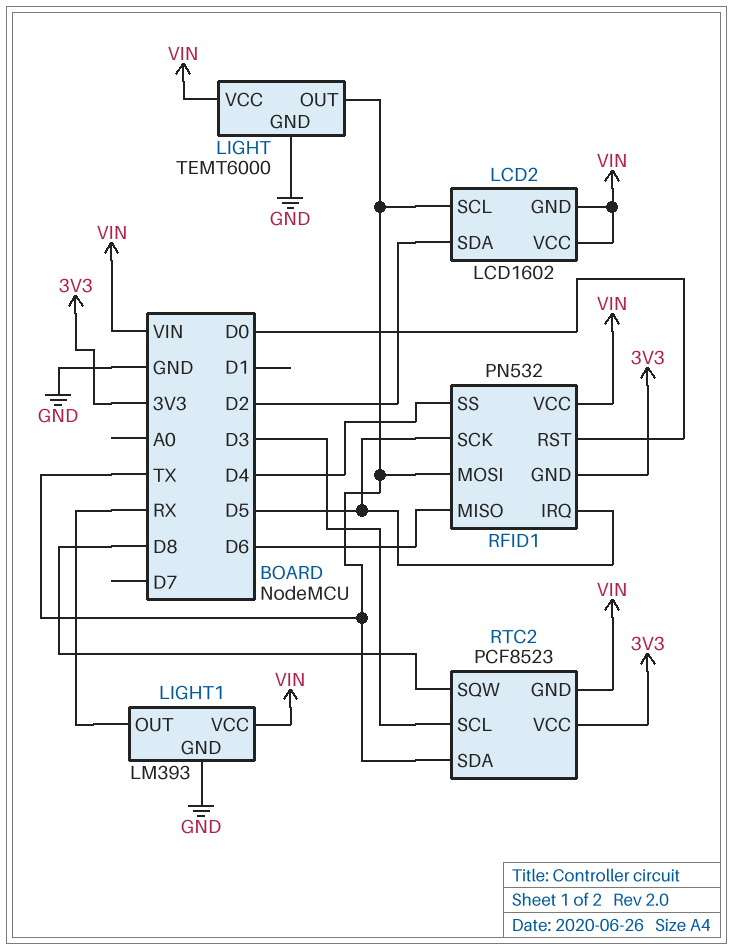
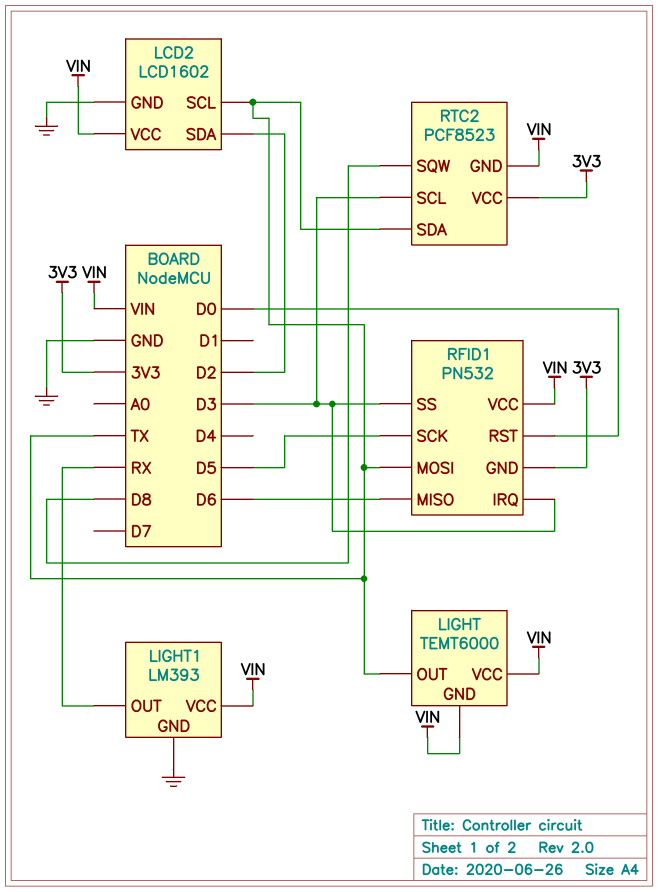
LCD2 pin GND: VIN -> GND
LIGHT pin GND: GND -> VIN
RFID1 pin IRQ: D5 -> D3
RFID1 pin SS: D4 -> D3

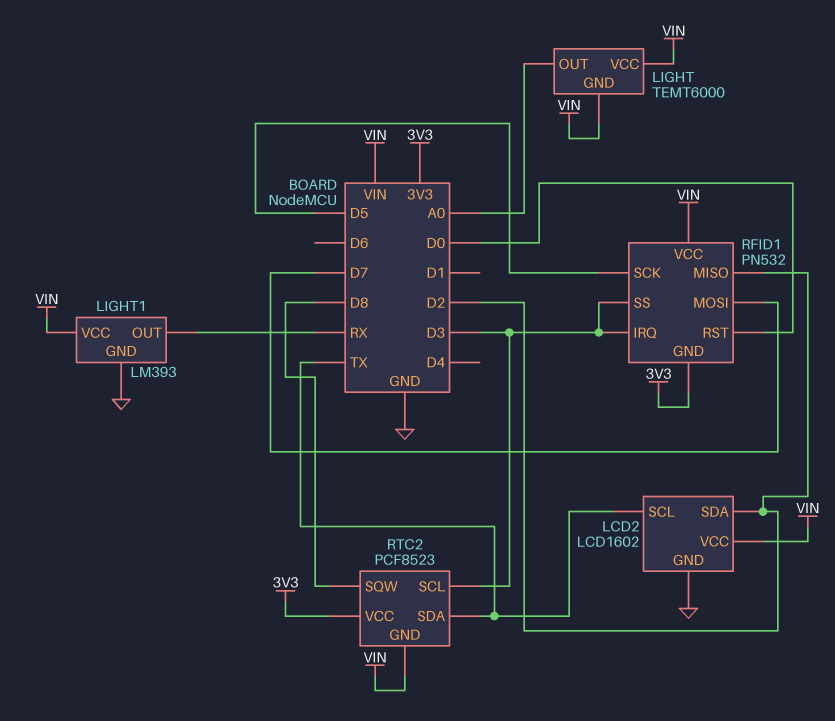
LIGHT pin OUT: TX -> A0
RFID1 pin MISO: D6 -> D2
RFID1 pin MOSI: TX -> D7

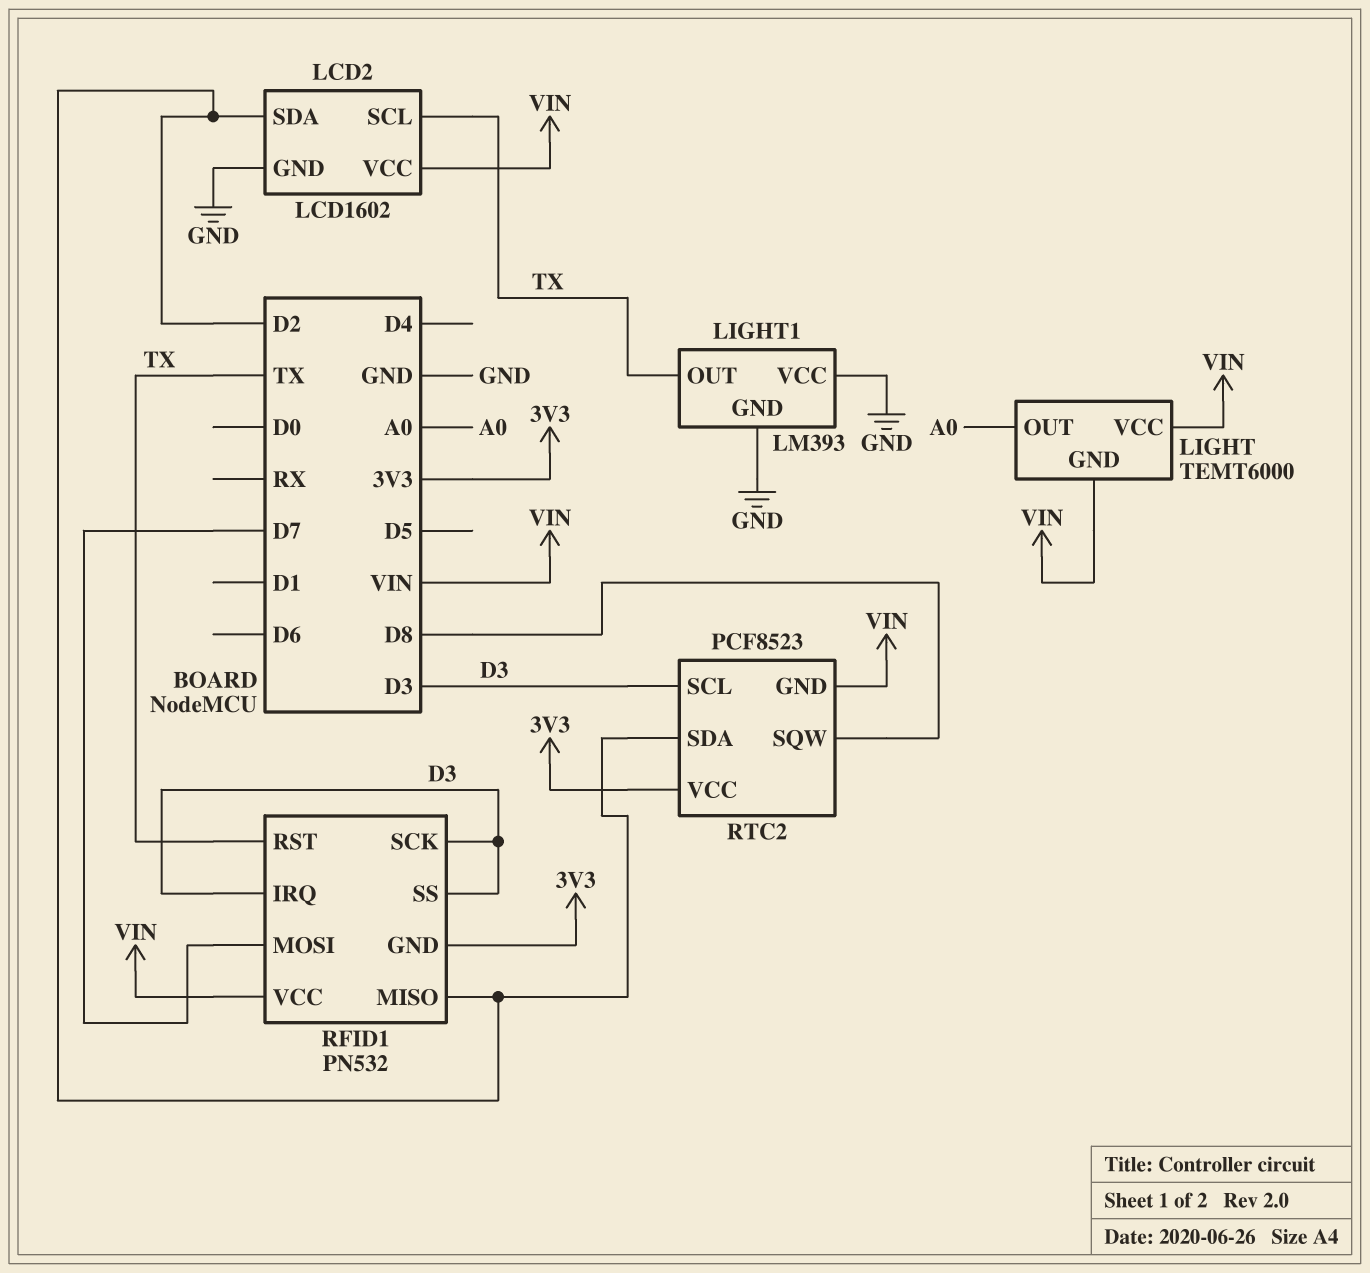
LIGHT1 pin OUT: RX -> TX
LIGHT1 pin VCC: VIN -> GND
RFID1 pin RST: D0 -> TX
RFID1 pin SCK: D5 -> D3
RTC2 pin SDA: TX -> D2

